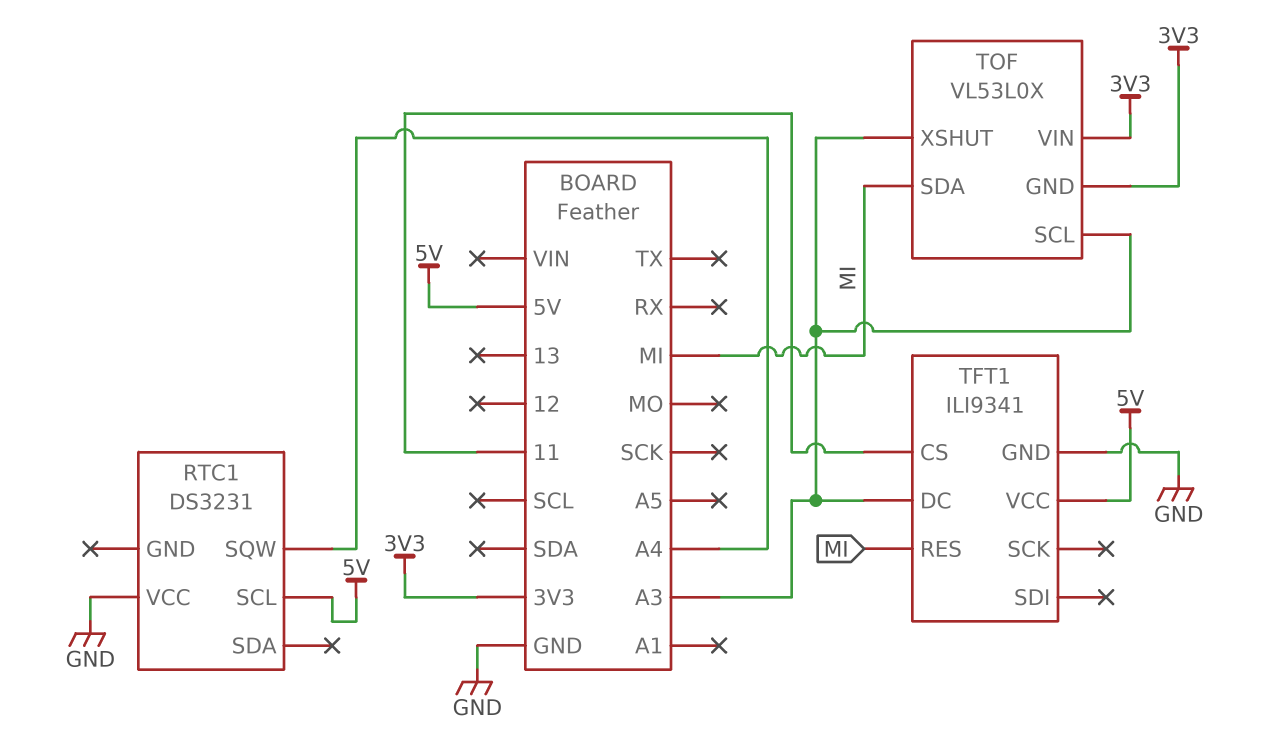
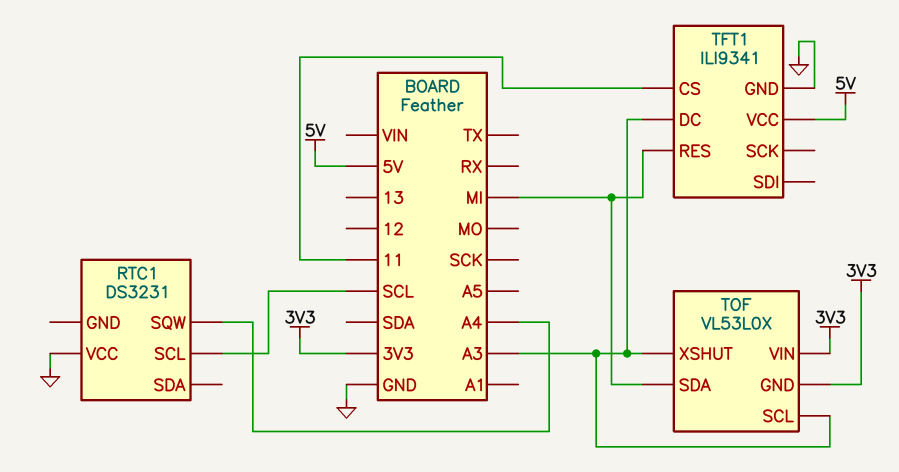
RTC1 pin SCL: 5V -> SCL

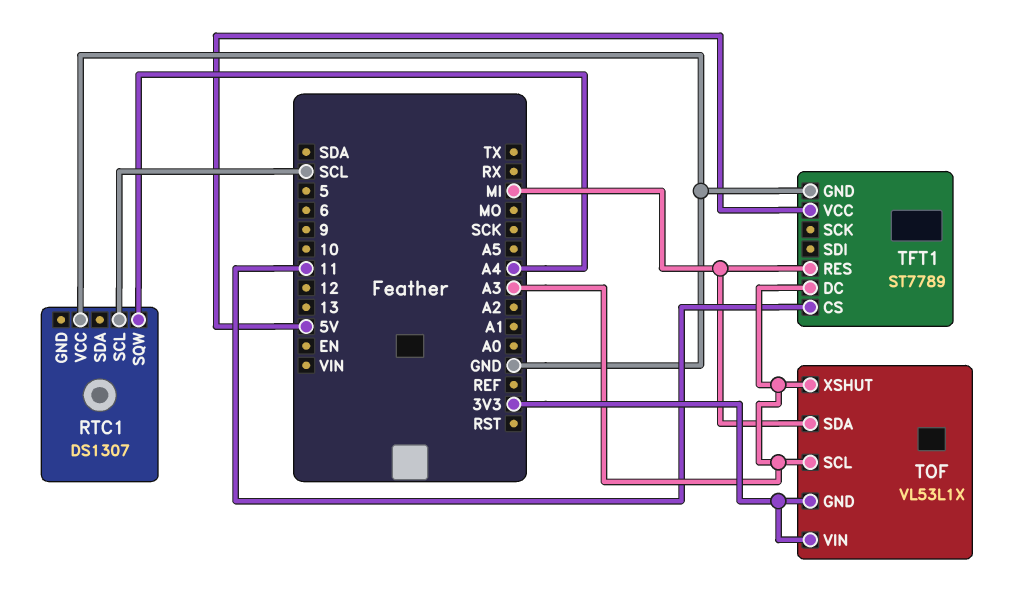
RTC1: DS3231 -> DS1307
TFT1: ILI9341 -> ST7789
TOF: VL53L0X -> VL53L1X

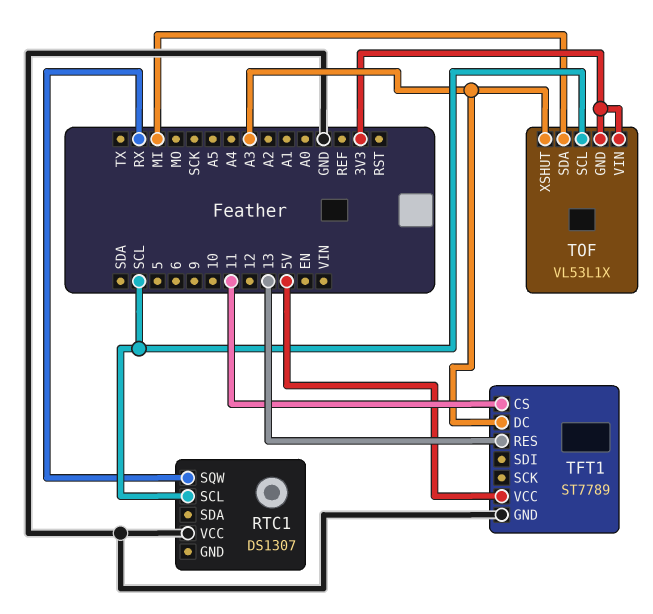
RTC1 pin SQW: A4 -> RX
TFT1 pin RES: MI -> 13
TOF pin SCL: A3 -> SCL

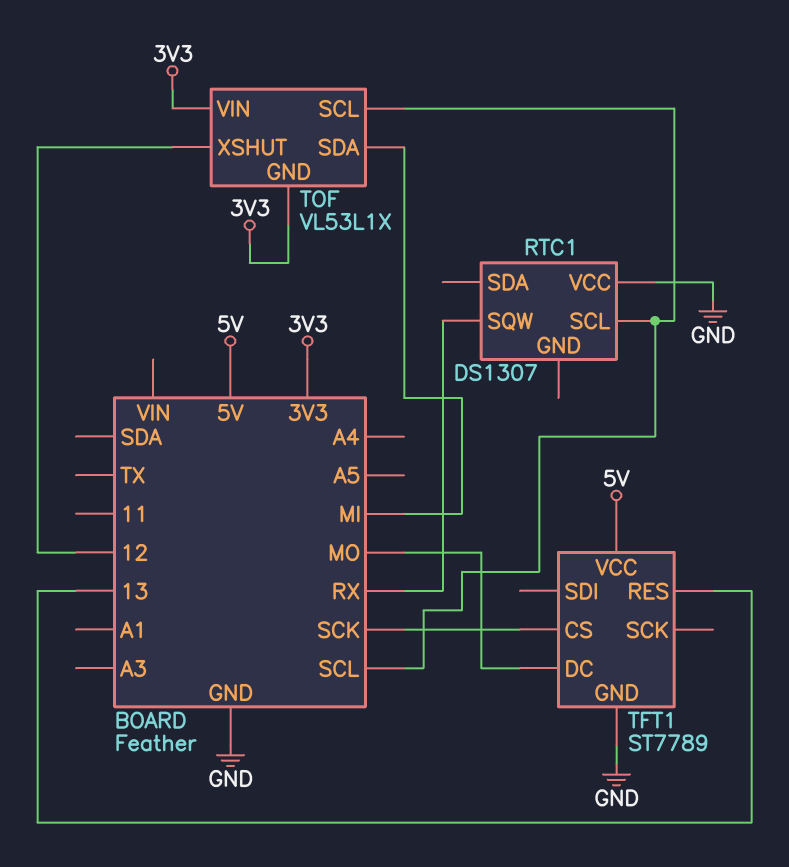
TFT1 pin CS: 11 -> SCK
TFT1 pin DC: A3 -> MO
TOF pin XSHUT: A3 -> 12

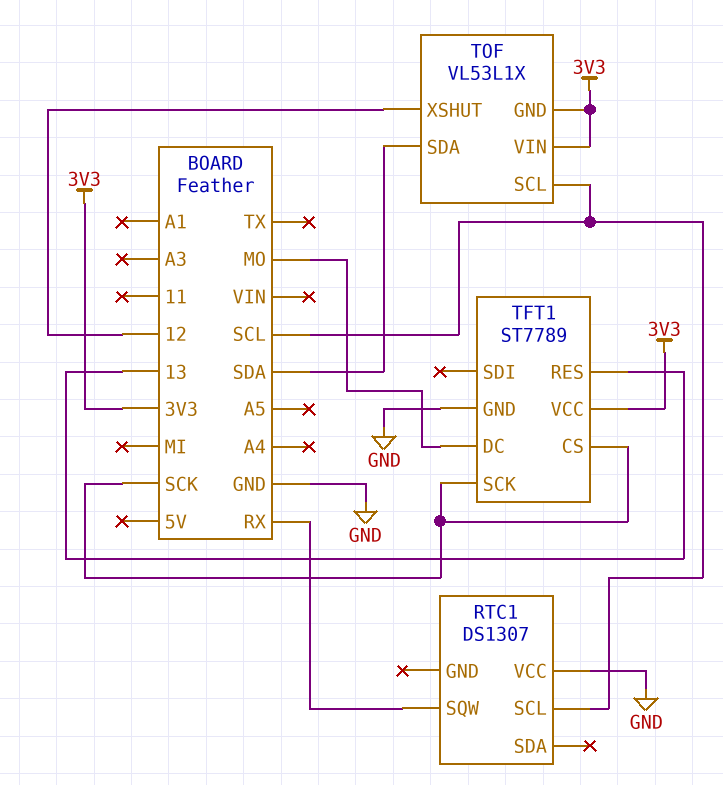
TFT1 pin SCK: none -> SCK
TFT1 pin VCC: 5V -> 3V3
TOF pin SDA: MI -> SDA

